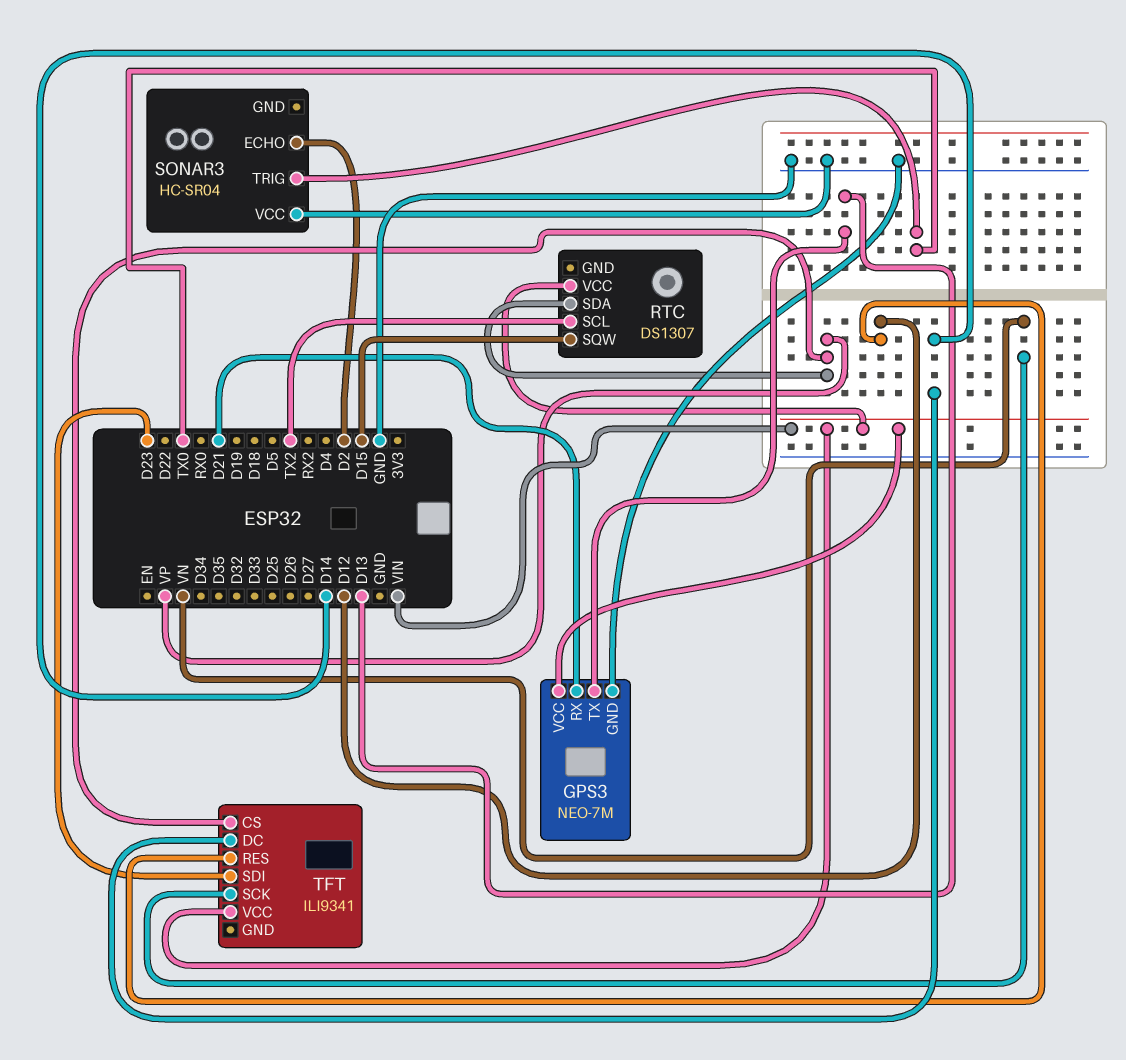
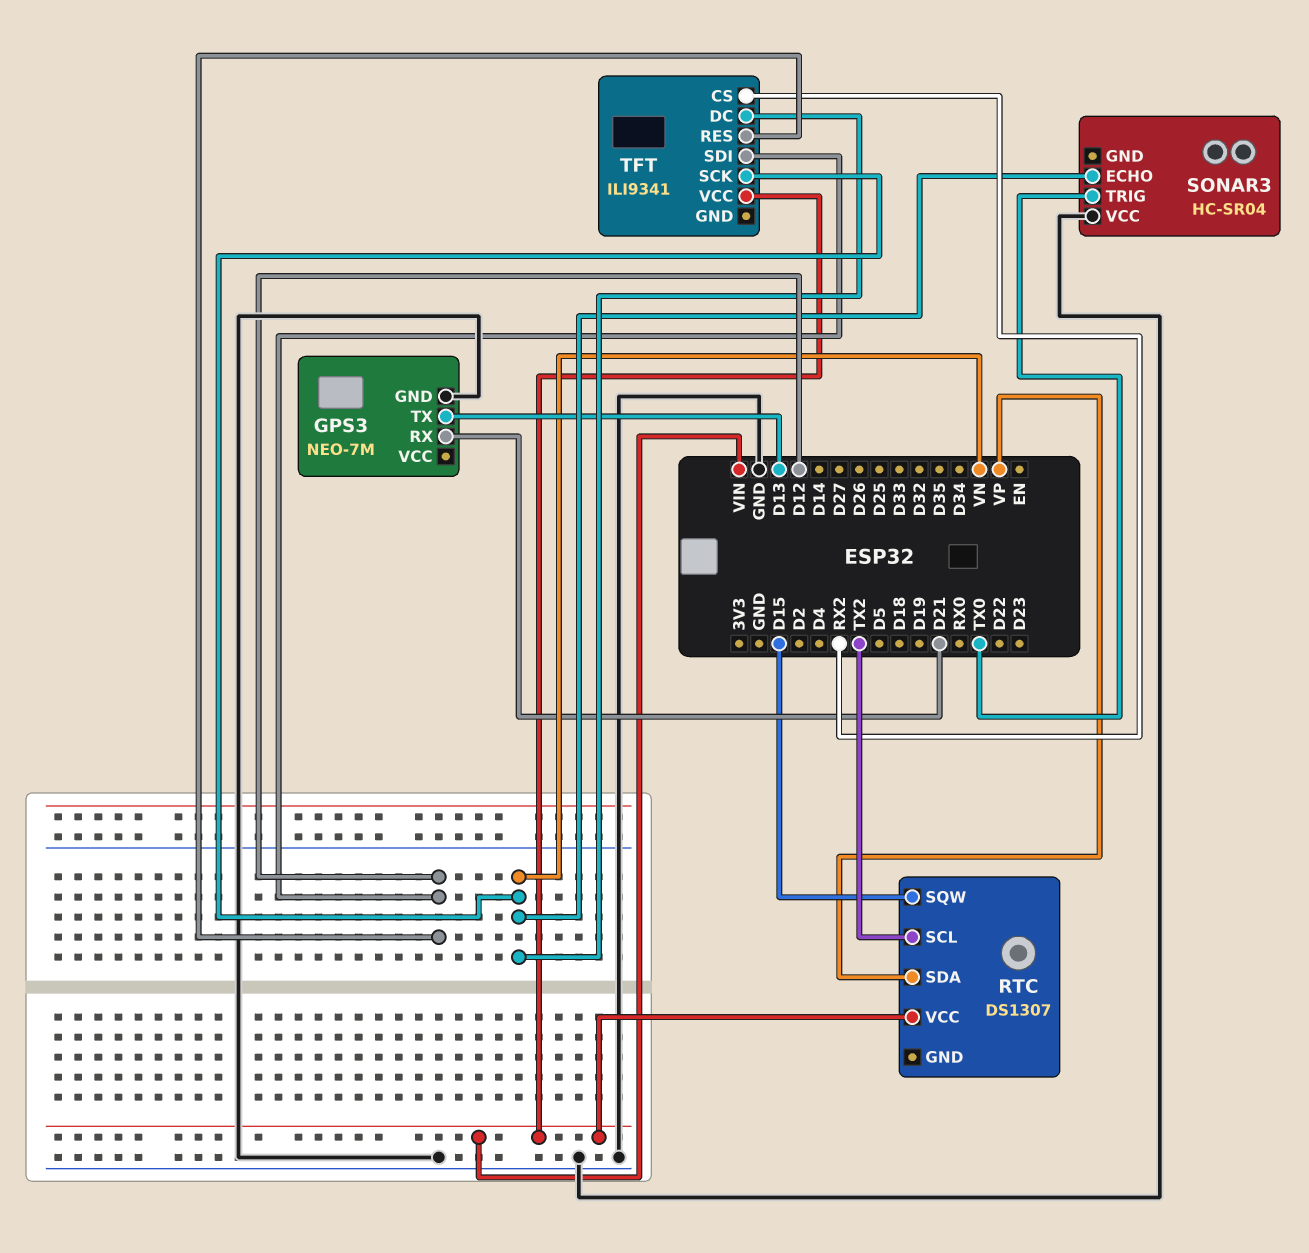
GPS3 pin VCC: VIN -> none
SONAR3 pin ECHO: D2 -> VN
TFT pin CS: VP -> RX2
TFT pin DC: D14 -> VN
TFT pin SDI: D23 -> D12

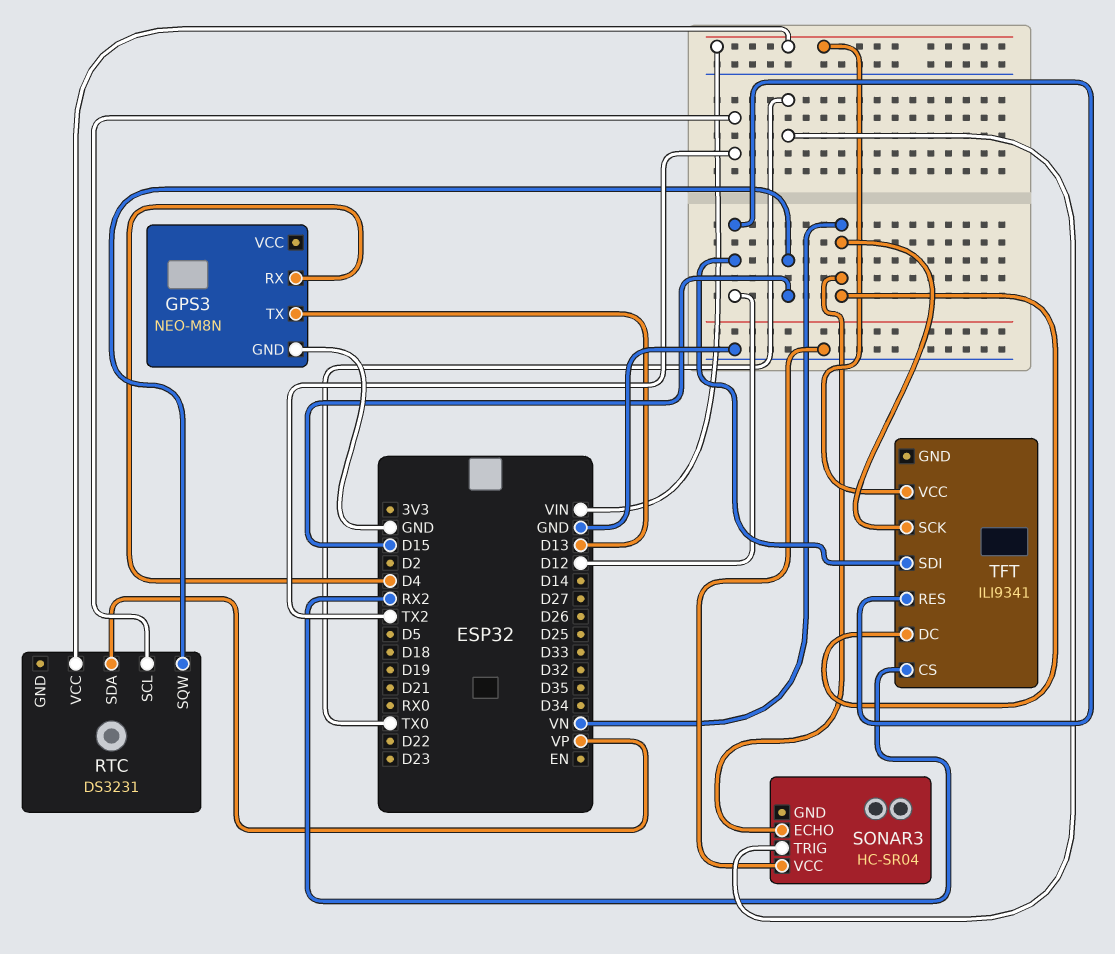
GPS3: NEO-7M -> NEO-M8N
GPS3 pin RX: D21 -> D4
RTC: DS1307 -> DS3231

